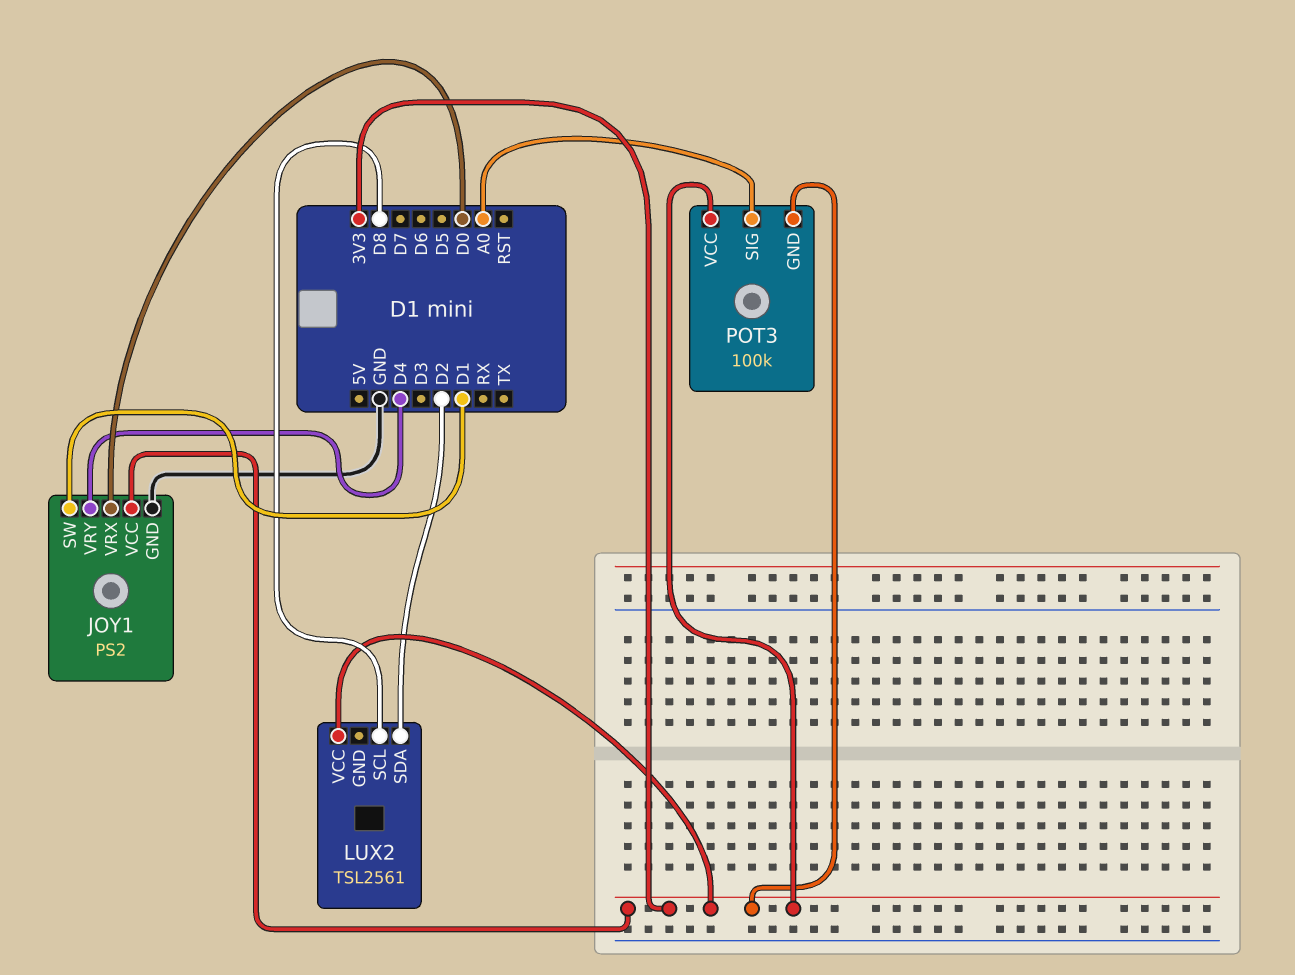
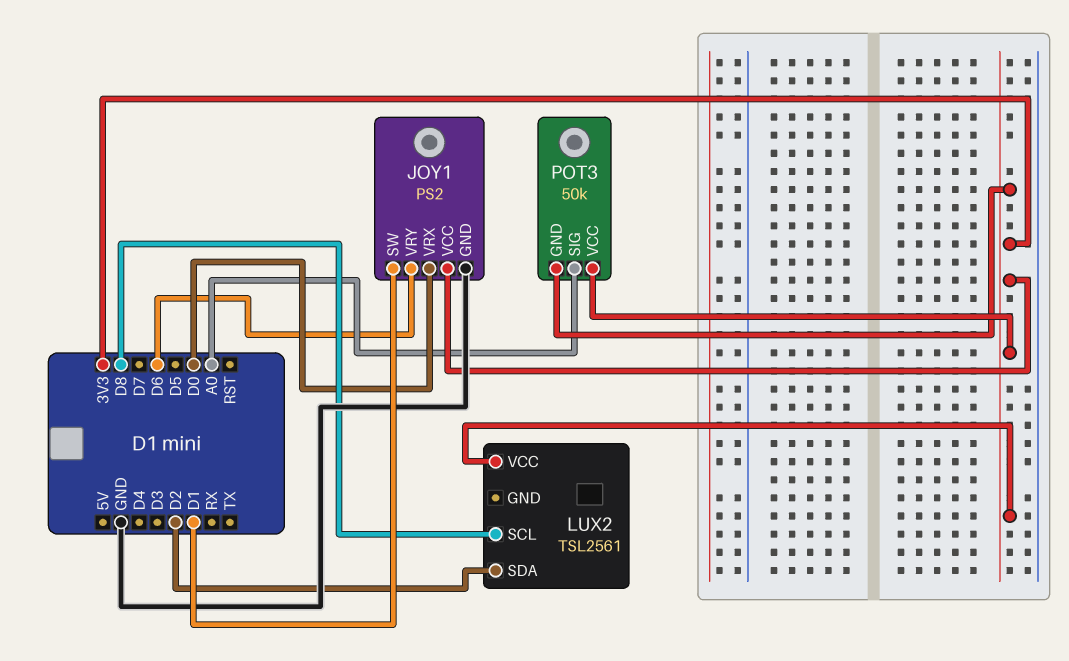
JOY1 pin VRY: D4 -> D6
POT3: 100k -> 50k

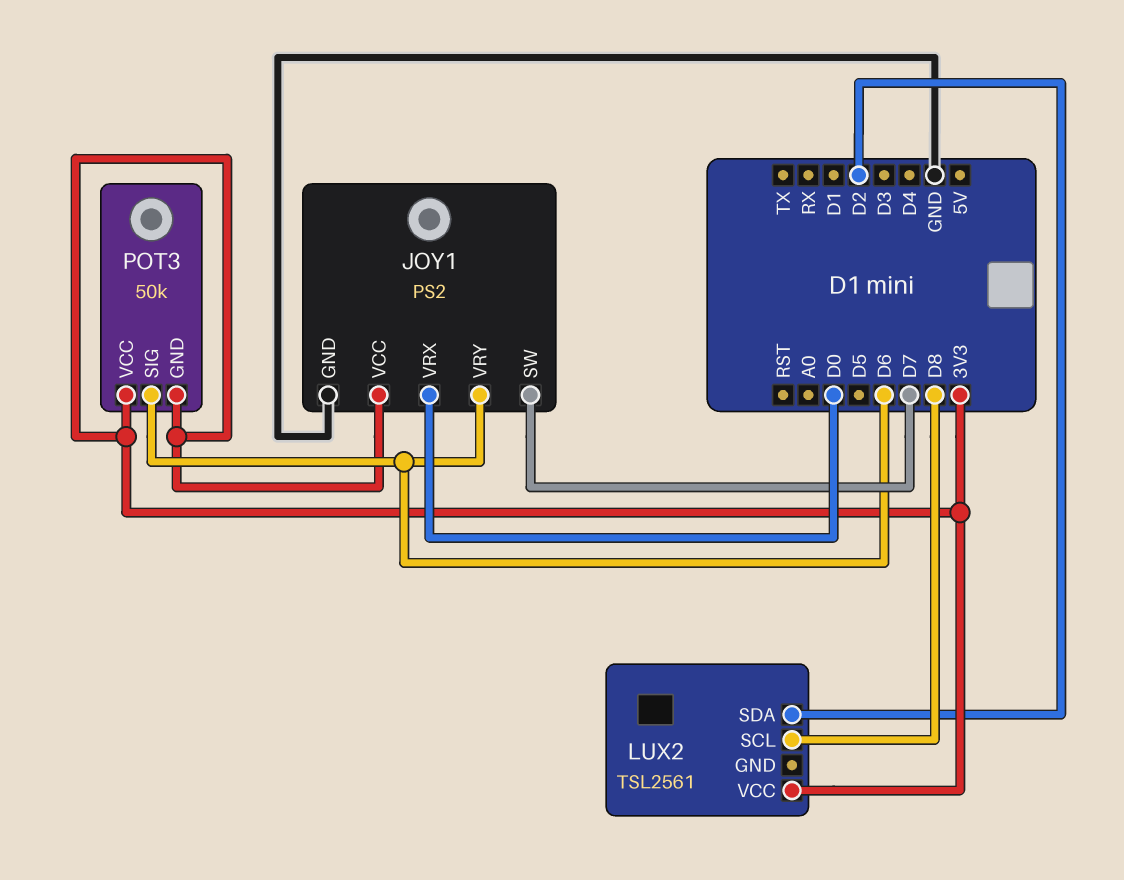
JOY1 pin SW: D1 -> D7
POT3 pin SIG: A0 -> D6

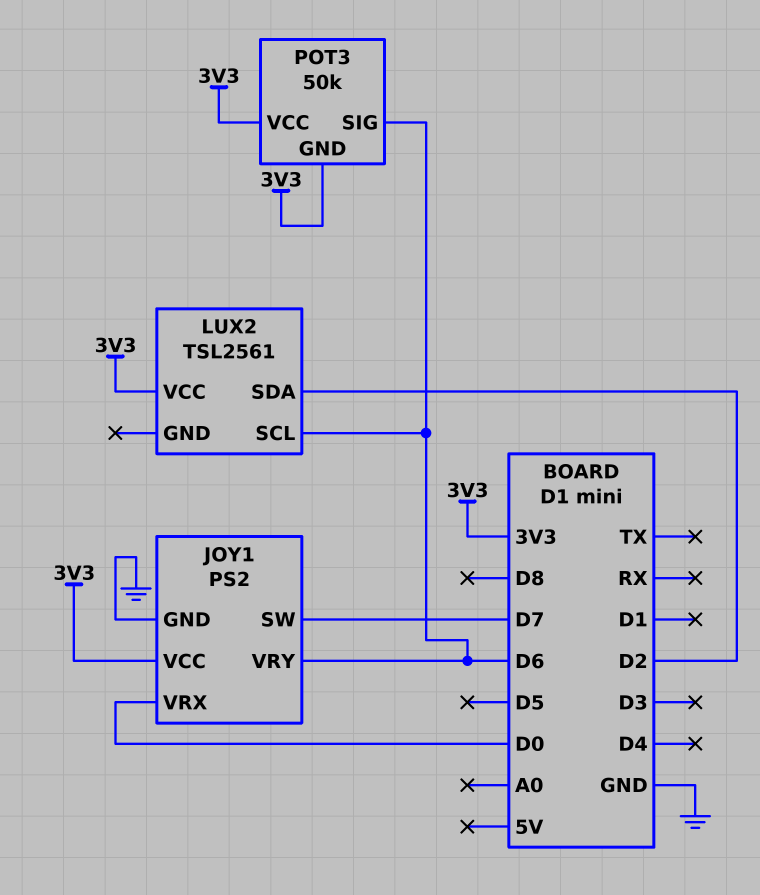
LUX2 pin SCL: D8 -> D6

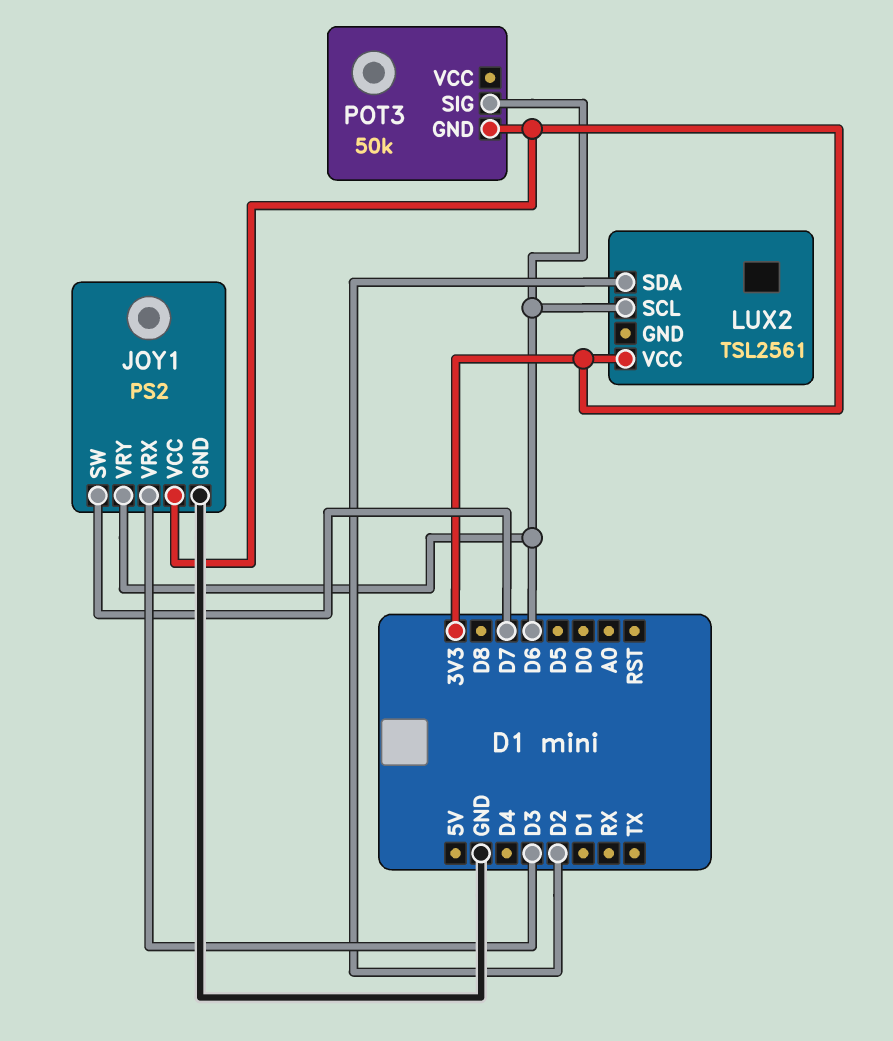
JOY1 pin VRX: D0 -> D3
POT3 pin VCC: 3V3 -> none

